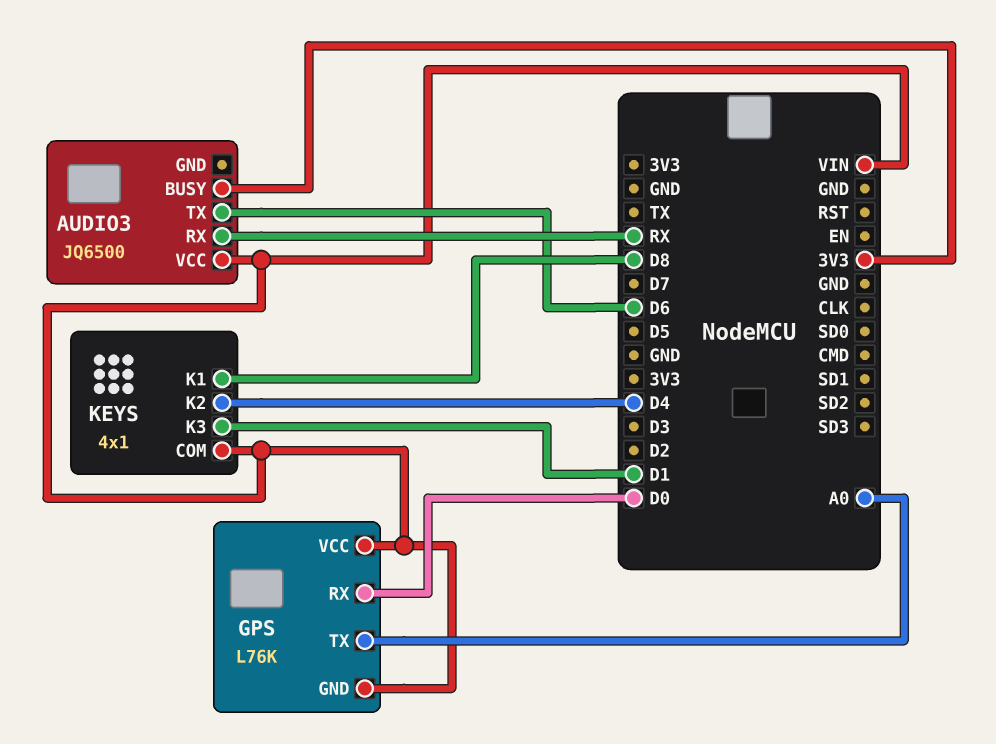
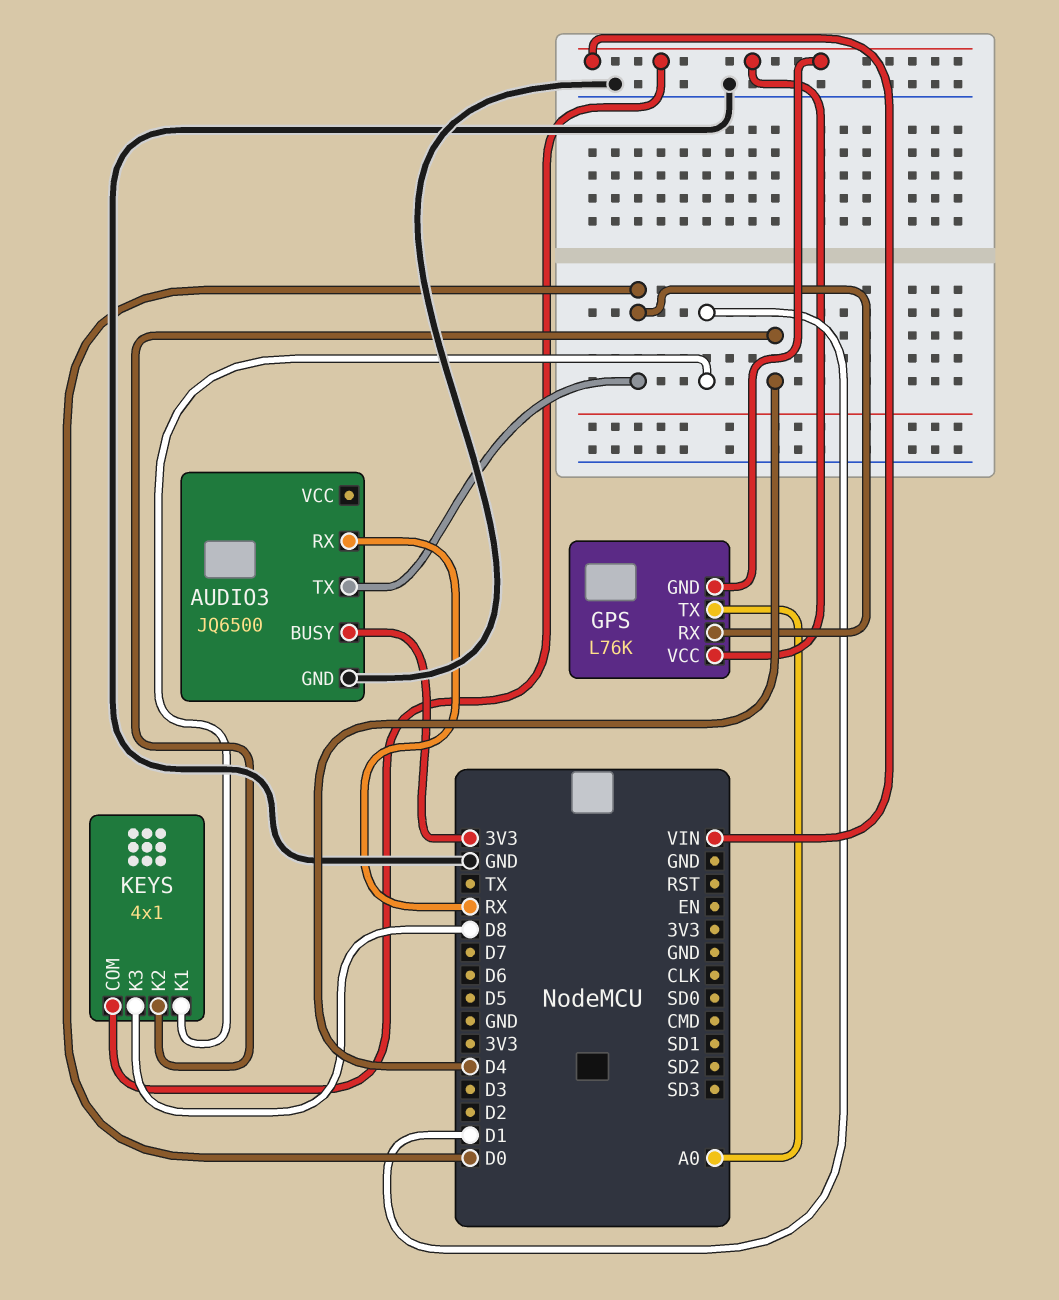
AUDIO3 pin GND: none -> GND
AUDIO3 pin TX: D6 -> D0
AUDIO3 pin VCC: VIN -> none
KEYS pin K1: D8 -> D1
KEYS pin K3: D1 -> D8

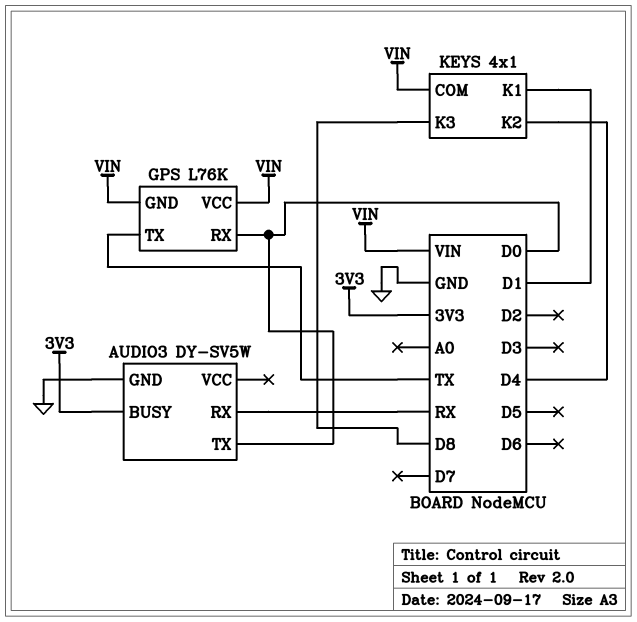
AUDIO3: JQ6500 -> DY-SV5W
GPS pin TX: A0 -> TX

